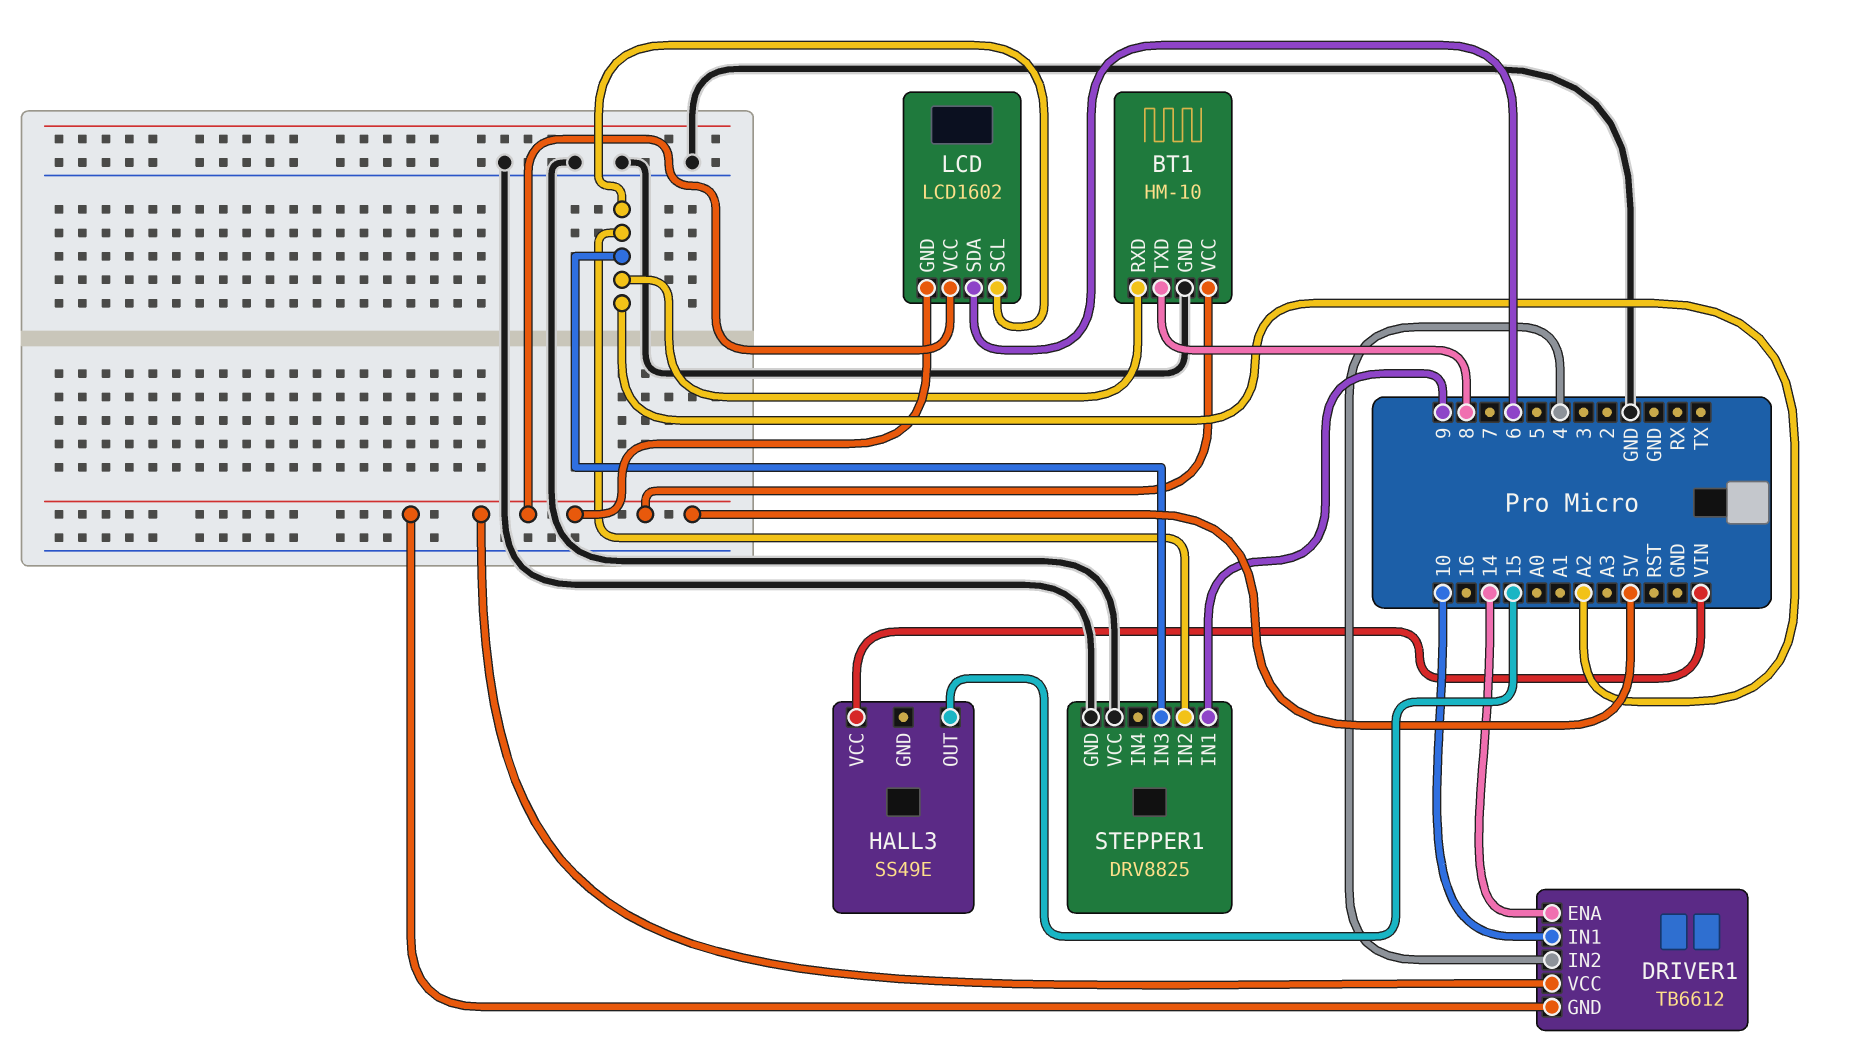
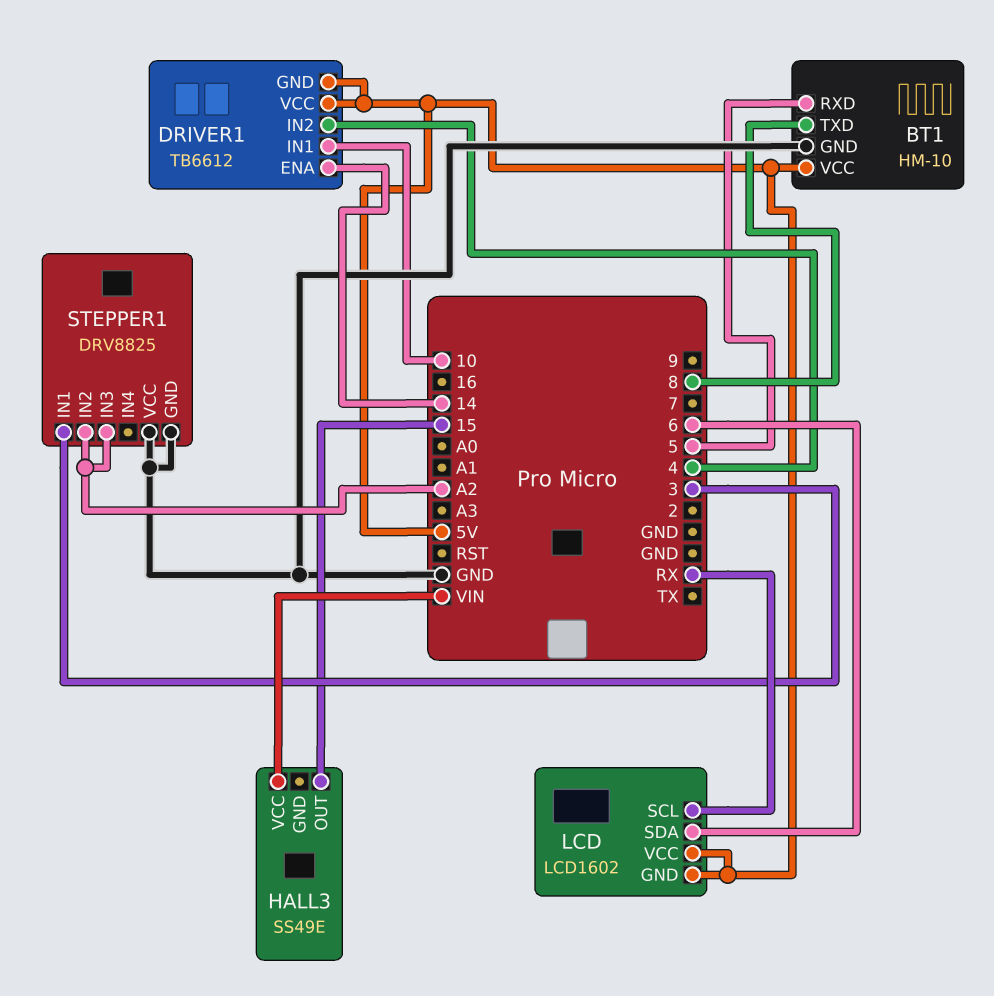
BT1 pin RXD: A2 -> 5
LCD pin SCL: A2 -> RX
STEPPER1 pin IN1: 9 -> 3

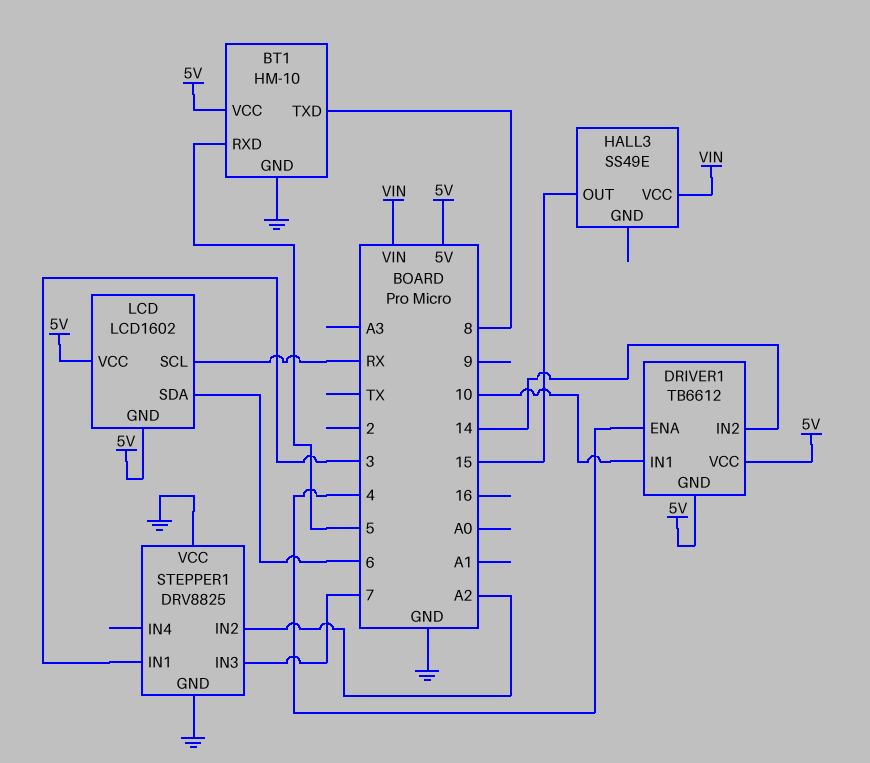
DRIVER1 pin ENA: 14 -> 4
DRIVER1 pin IN2: 4 -> 14
STEPPER1 pin IN3: A2 -> 7

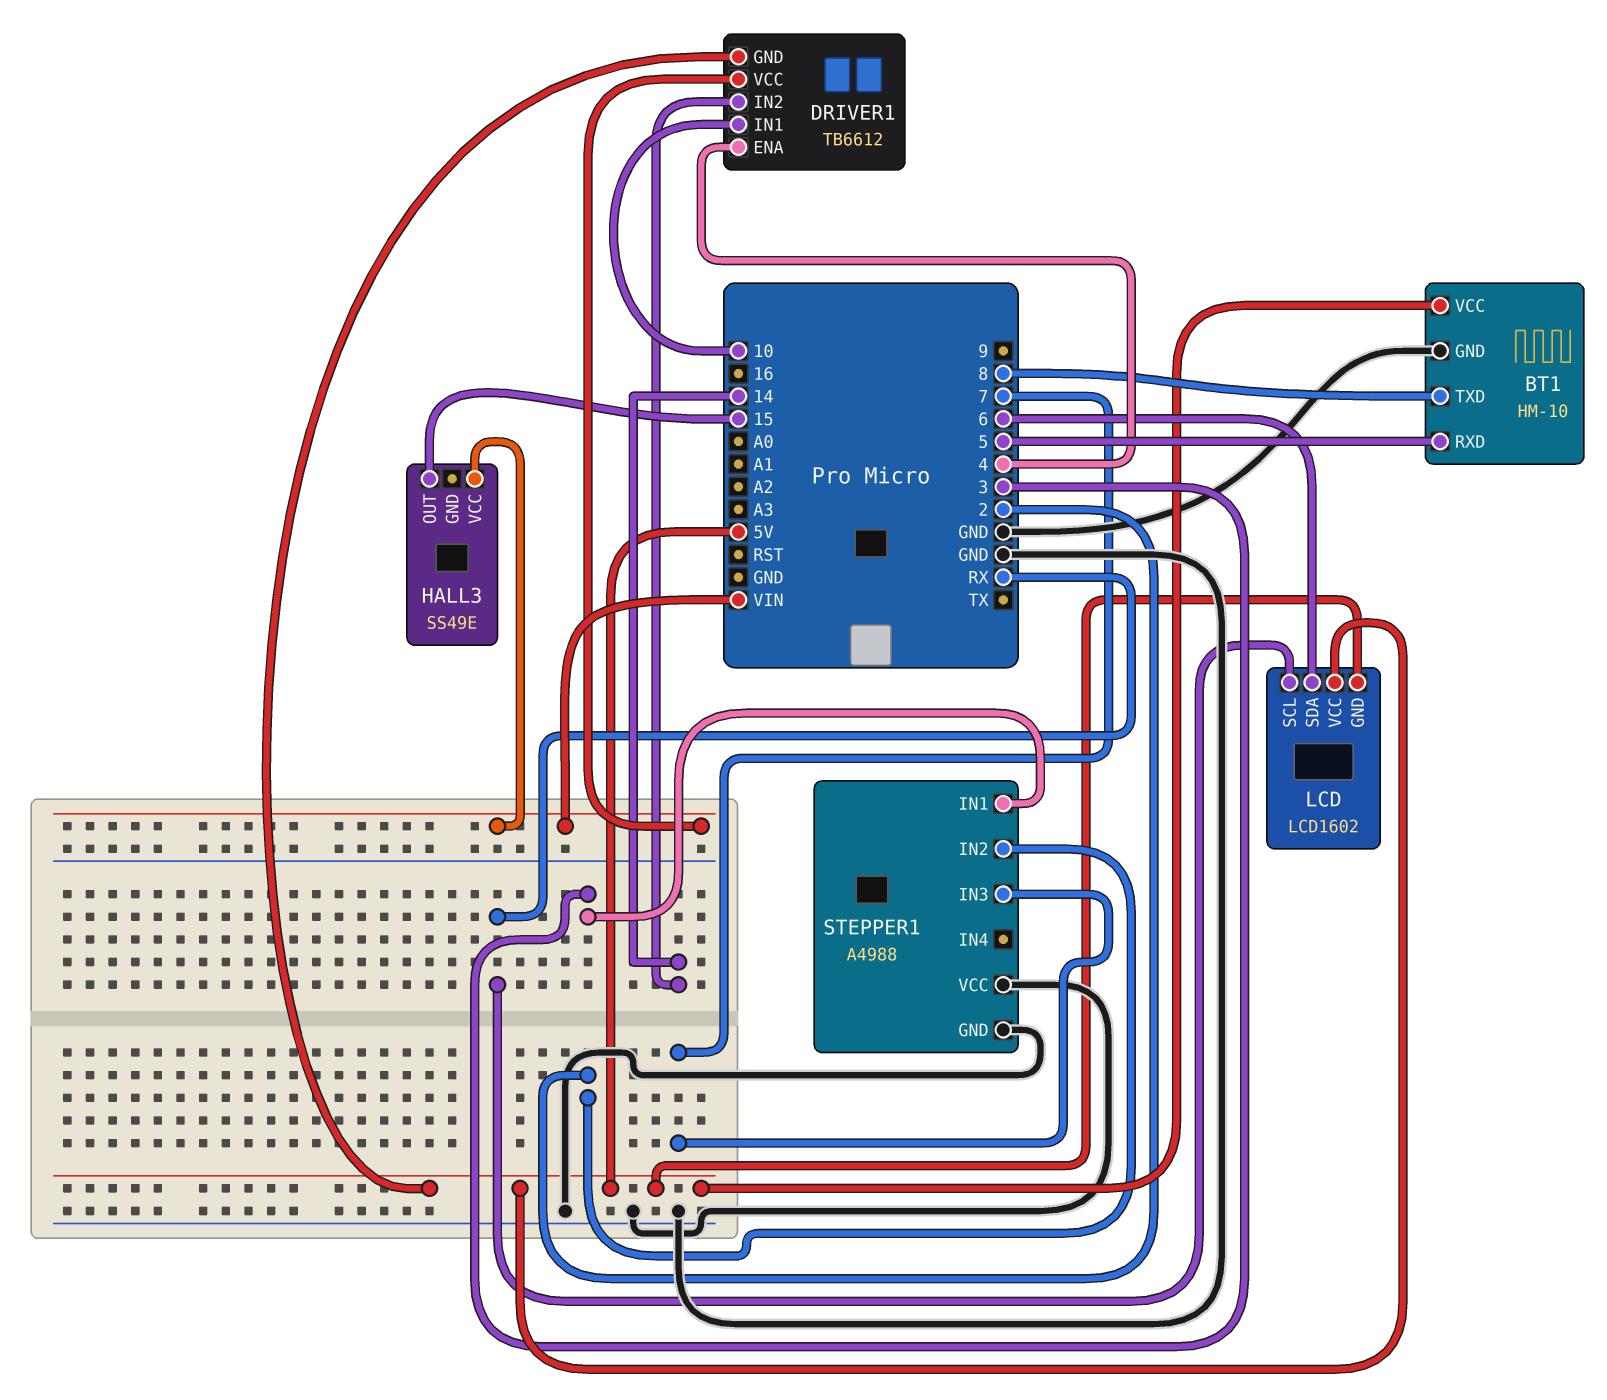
DRIVER1 pin VCC: 5V -> VIN
STEPPER1: DRV8825 -> A4988
STEPPER1 pin IN2: A2 -> 2

